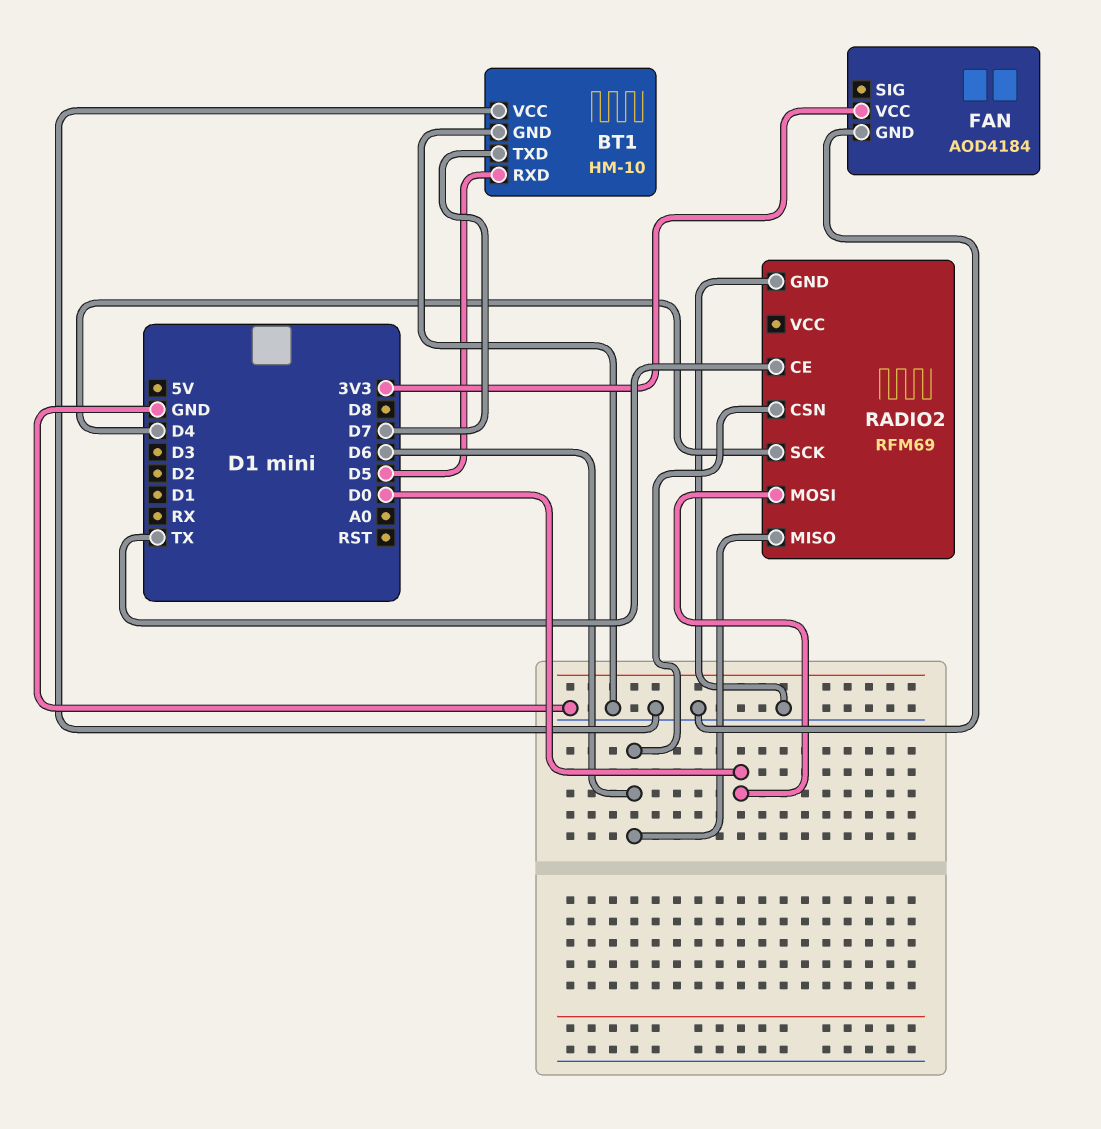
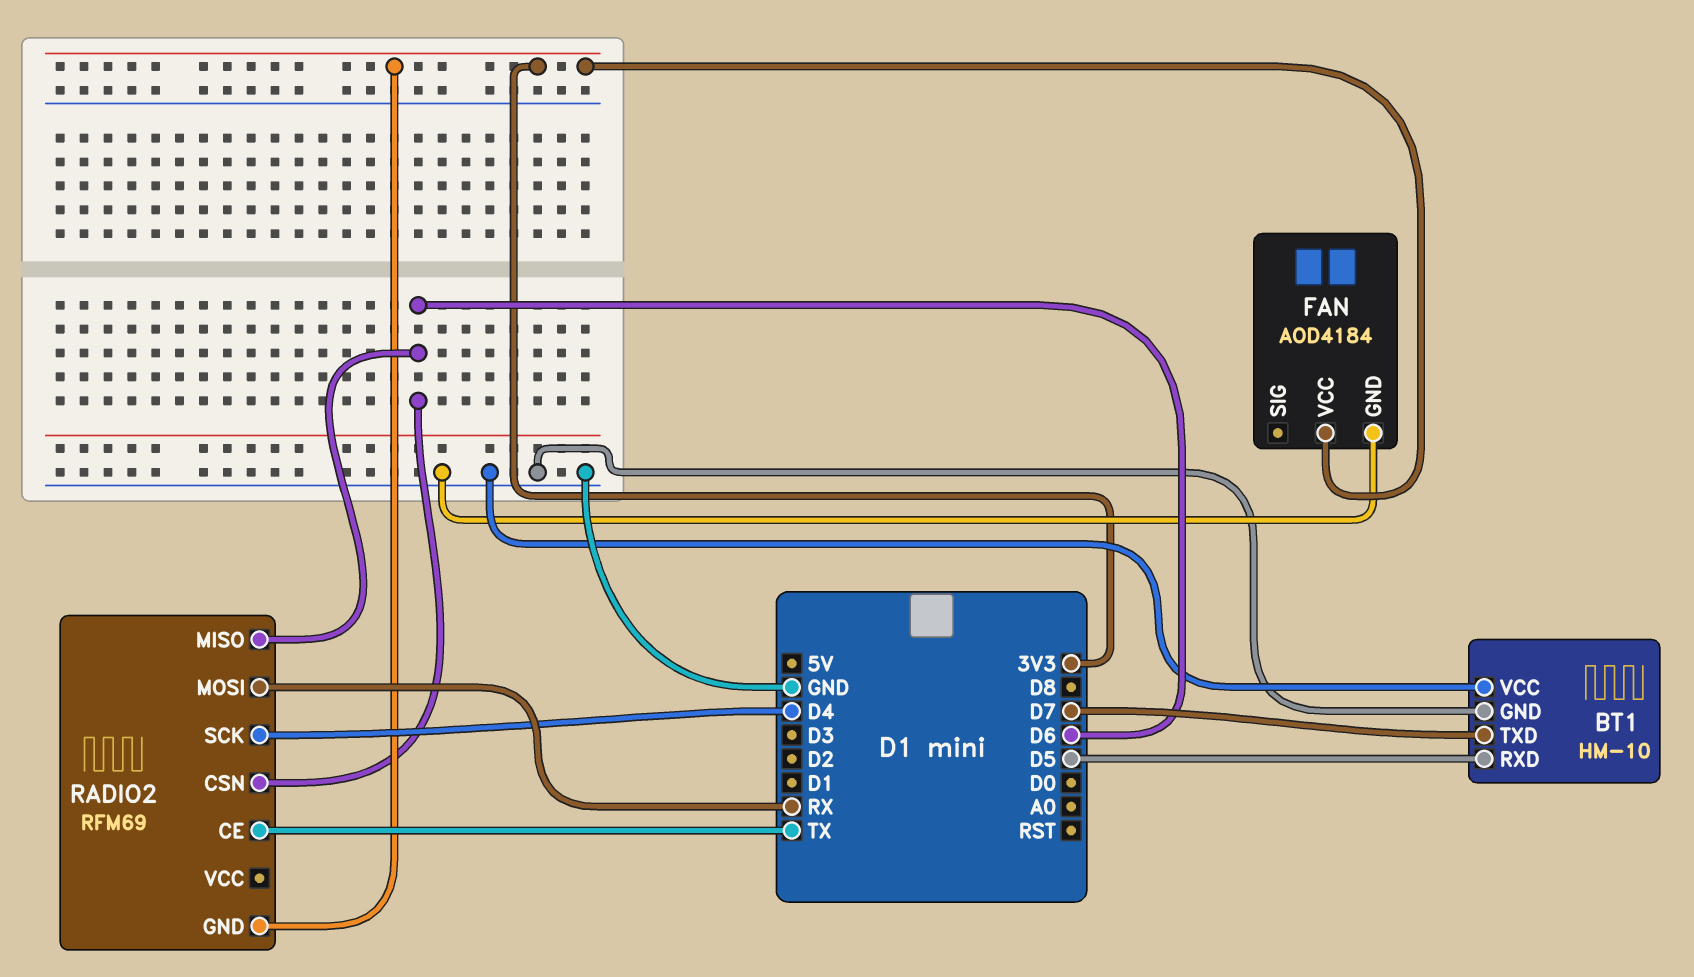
RADIO2 pin GND: GND -> 3V3
RADIO2 pin MOSI: D0 -> RX

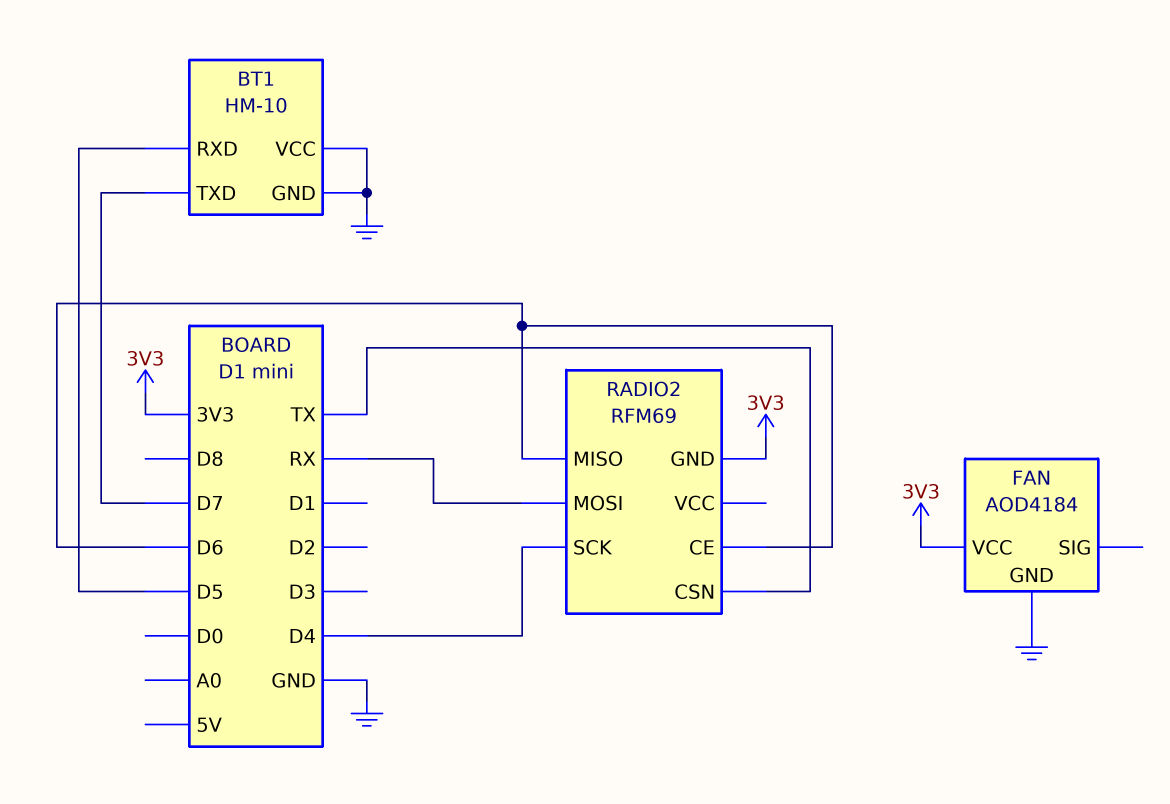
RADIO2 pin CE: TX -> D6
RADIO2 pin CSN: D6 -> TX

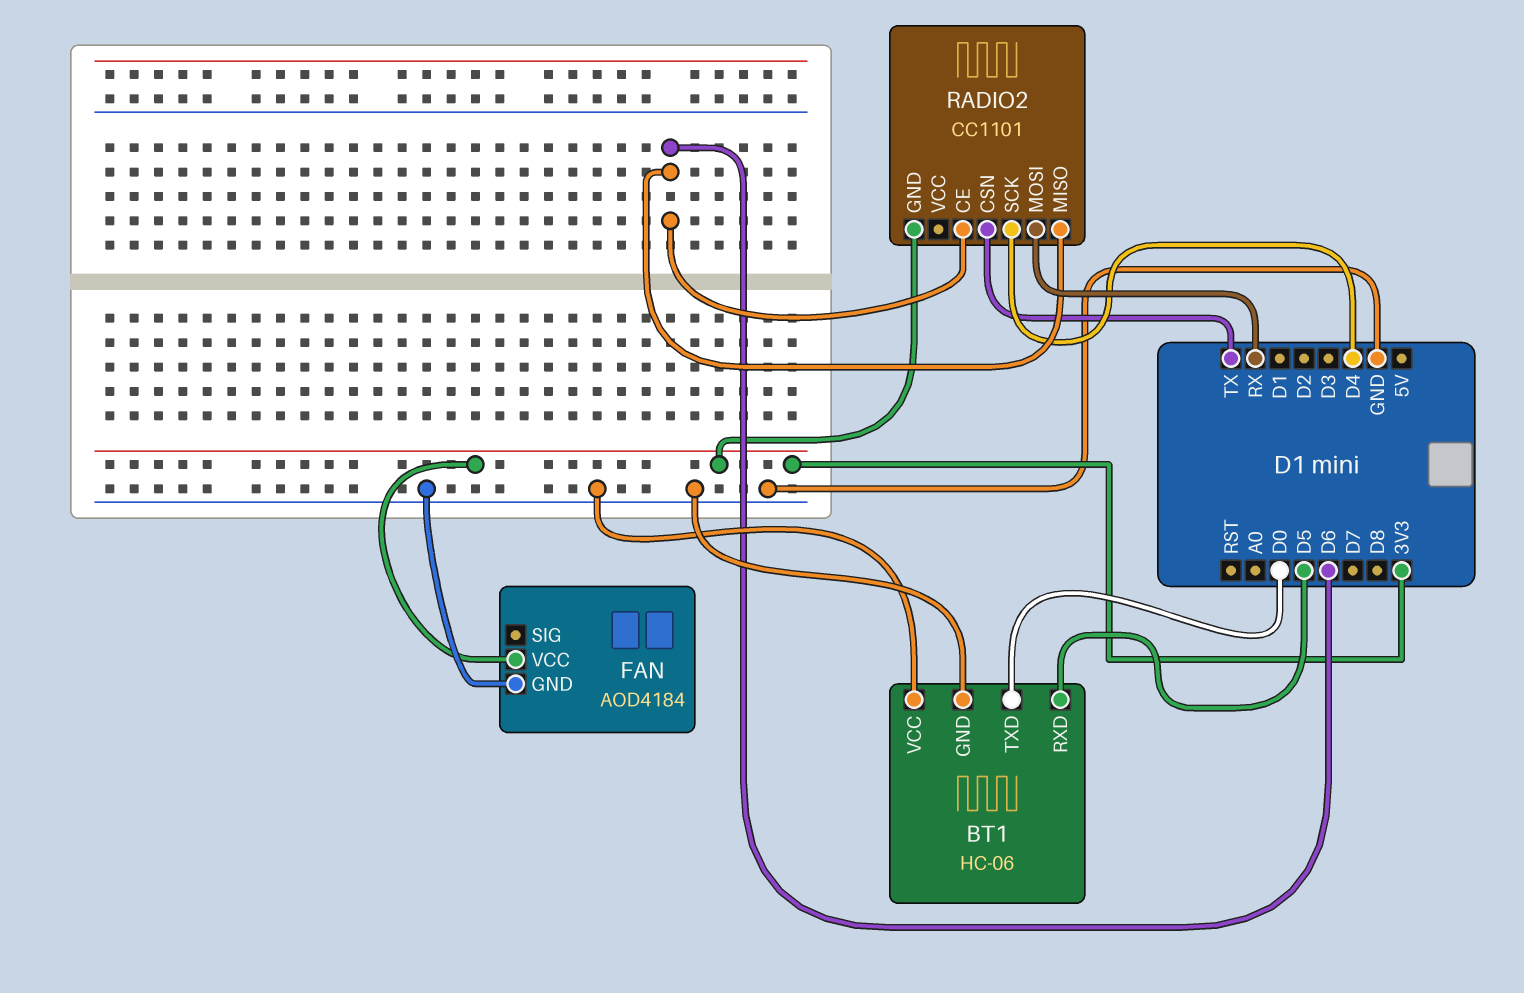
BT1: HM-10 -> HC-06
BT1 pin TXD: D7 -> D0
RADIO2: RFM69 -> CC1101

